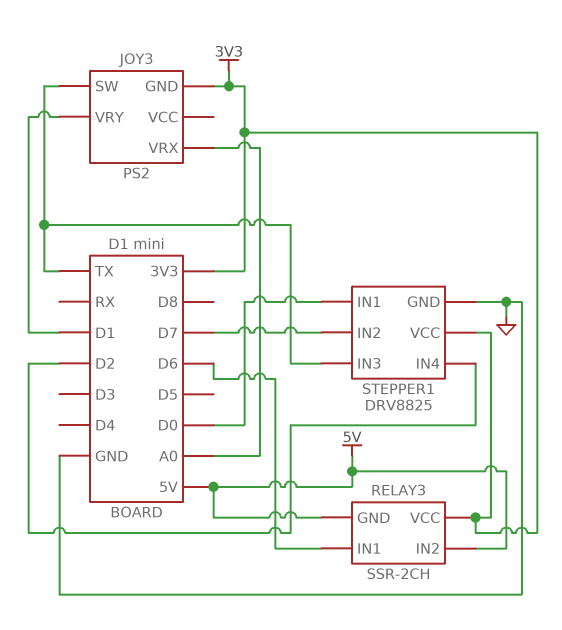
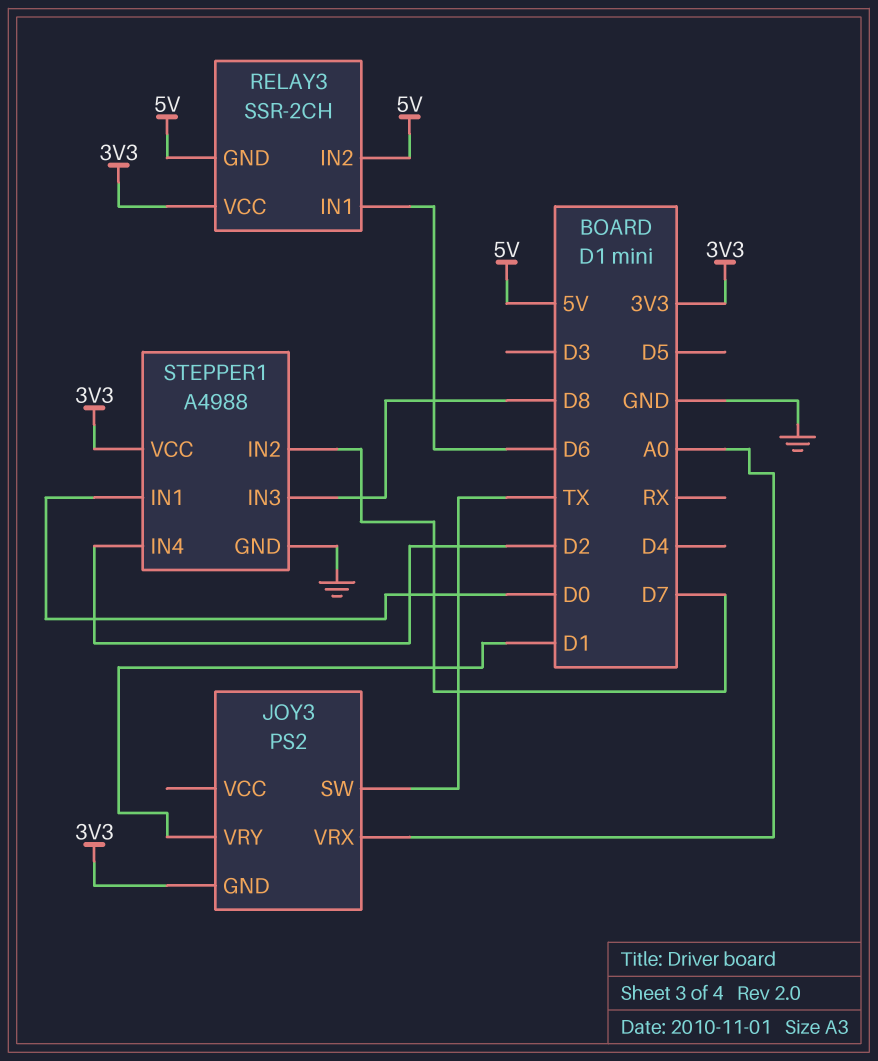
STEPPER1: DRV8825 -> A4988
STEPPER1 pin IN3: TX -> D8

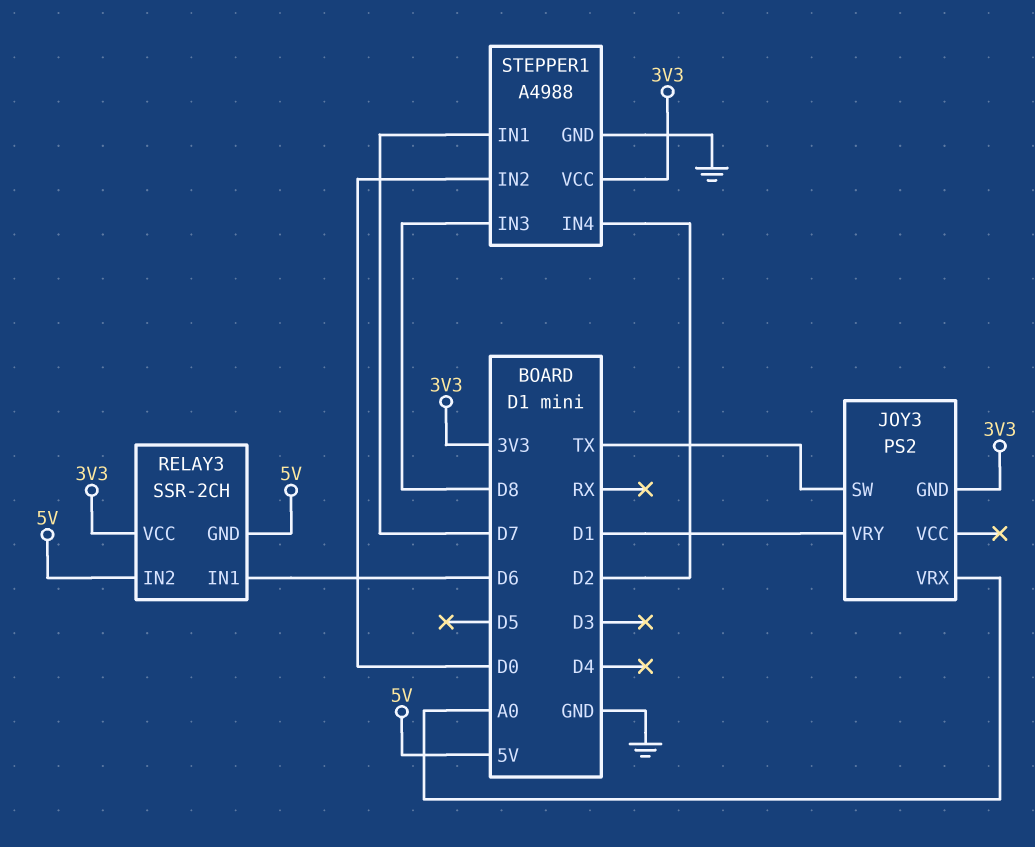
STEPPER1 pin IN1: D0 -> D7
STEPPER1 pin IN2: D7 -> D0

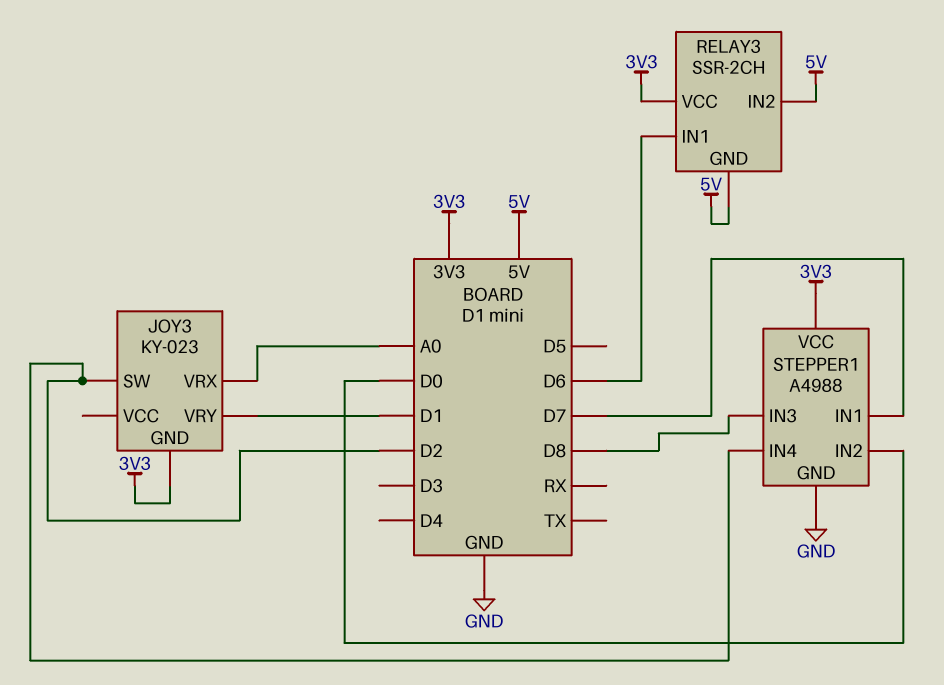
JOY3: PS2 -> KY-023
JOY3 pin SW: TX -> D2

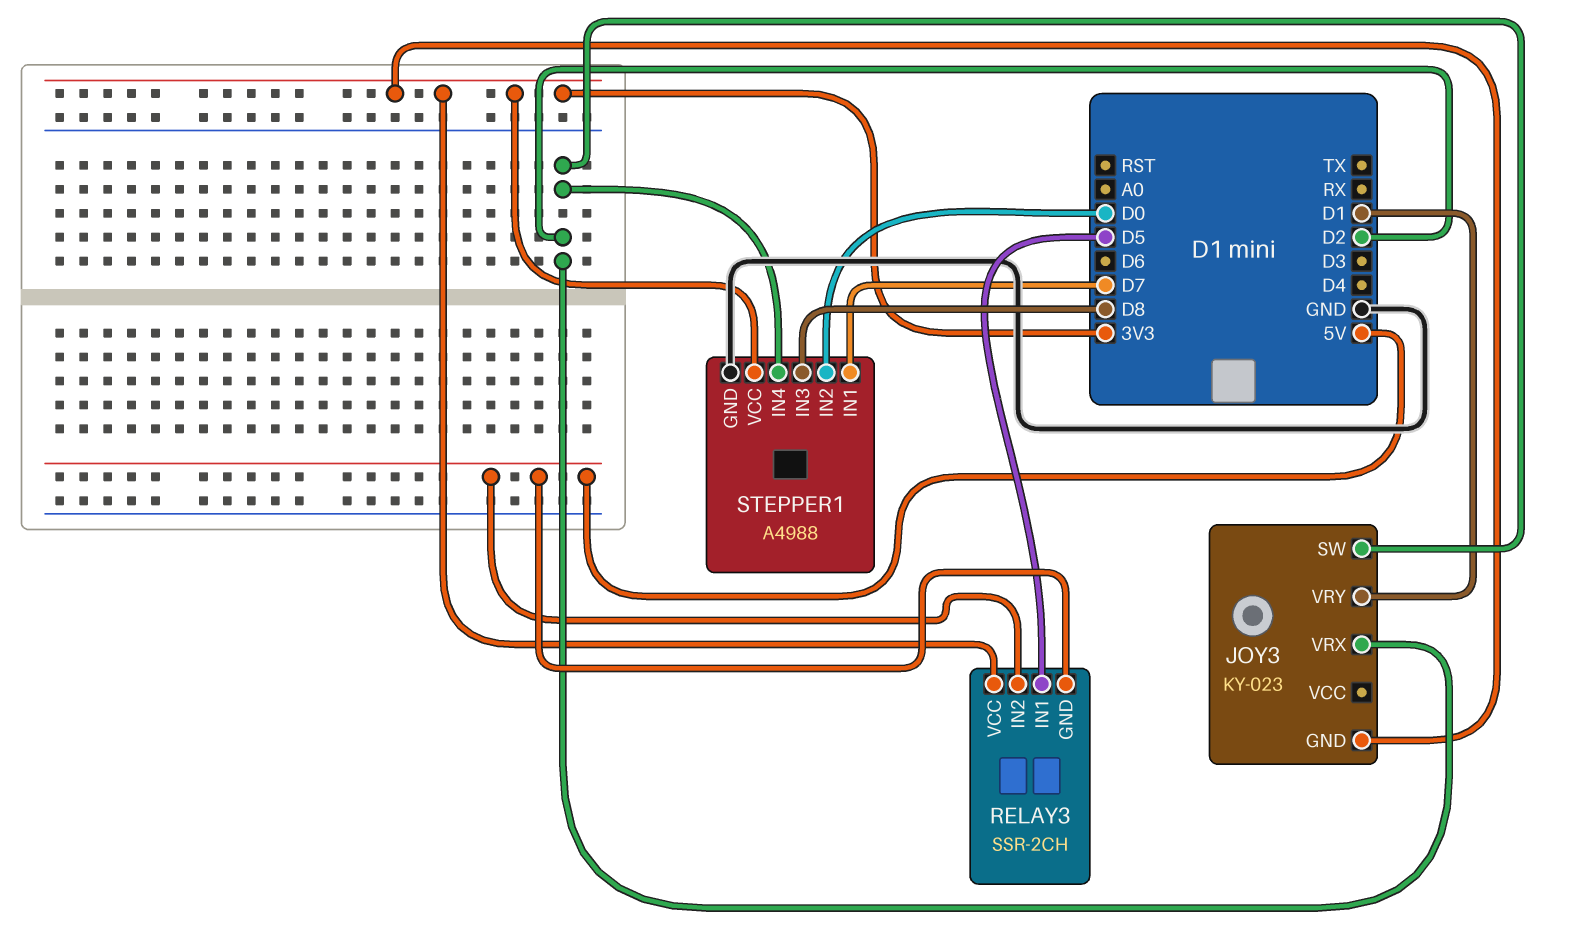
JOY3 pin VRX: A0 -> D2
RELAY3 pin IN1: D6 -> D5

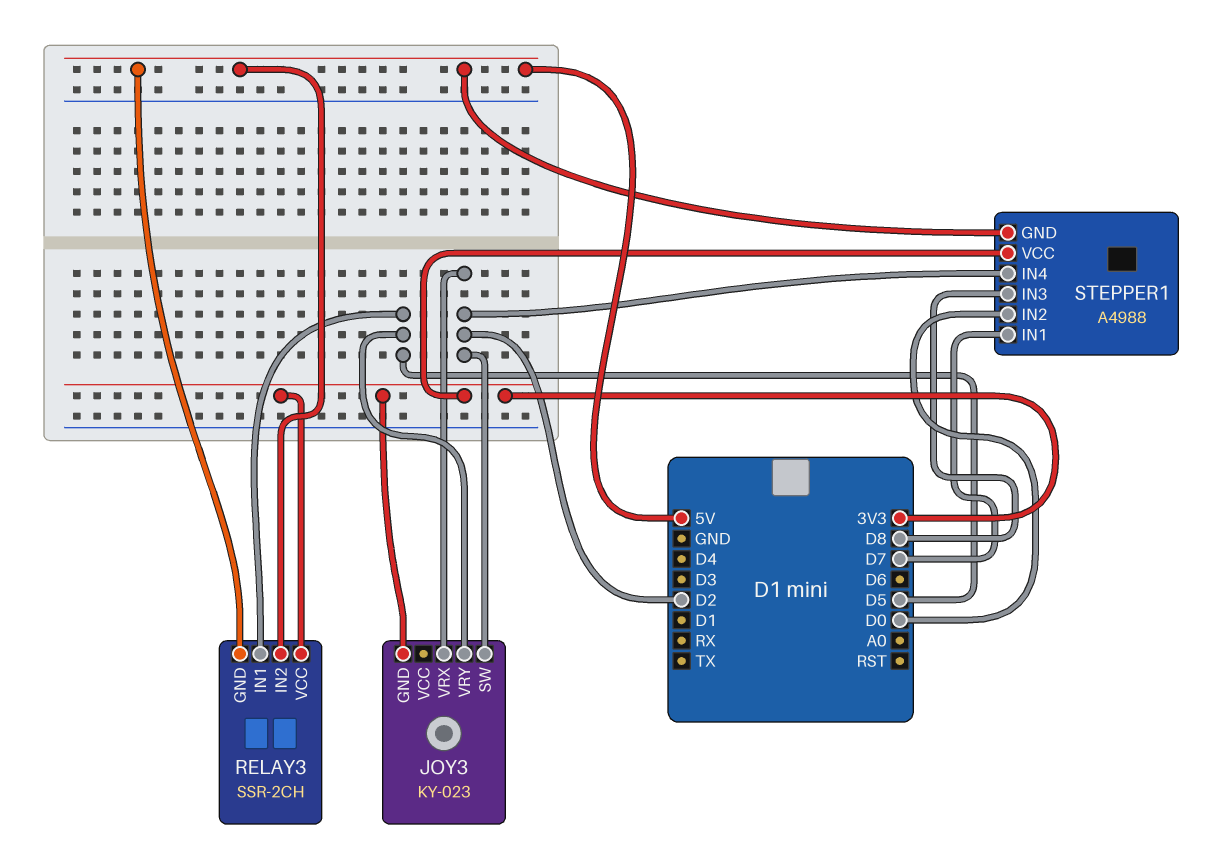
JOY3 pin VRY: D1 -> D5
STEPPER1 pin GND: GND -> 5V

